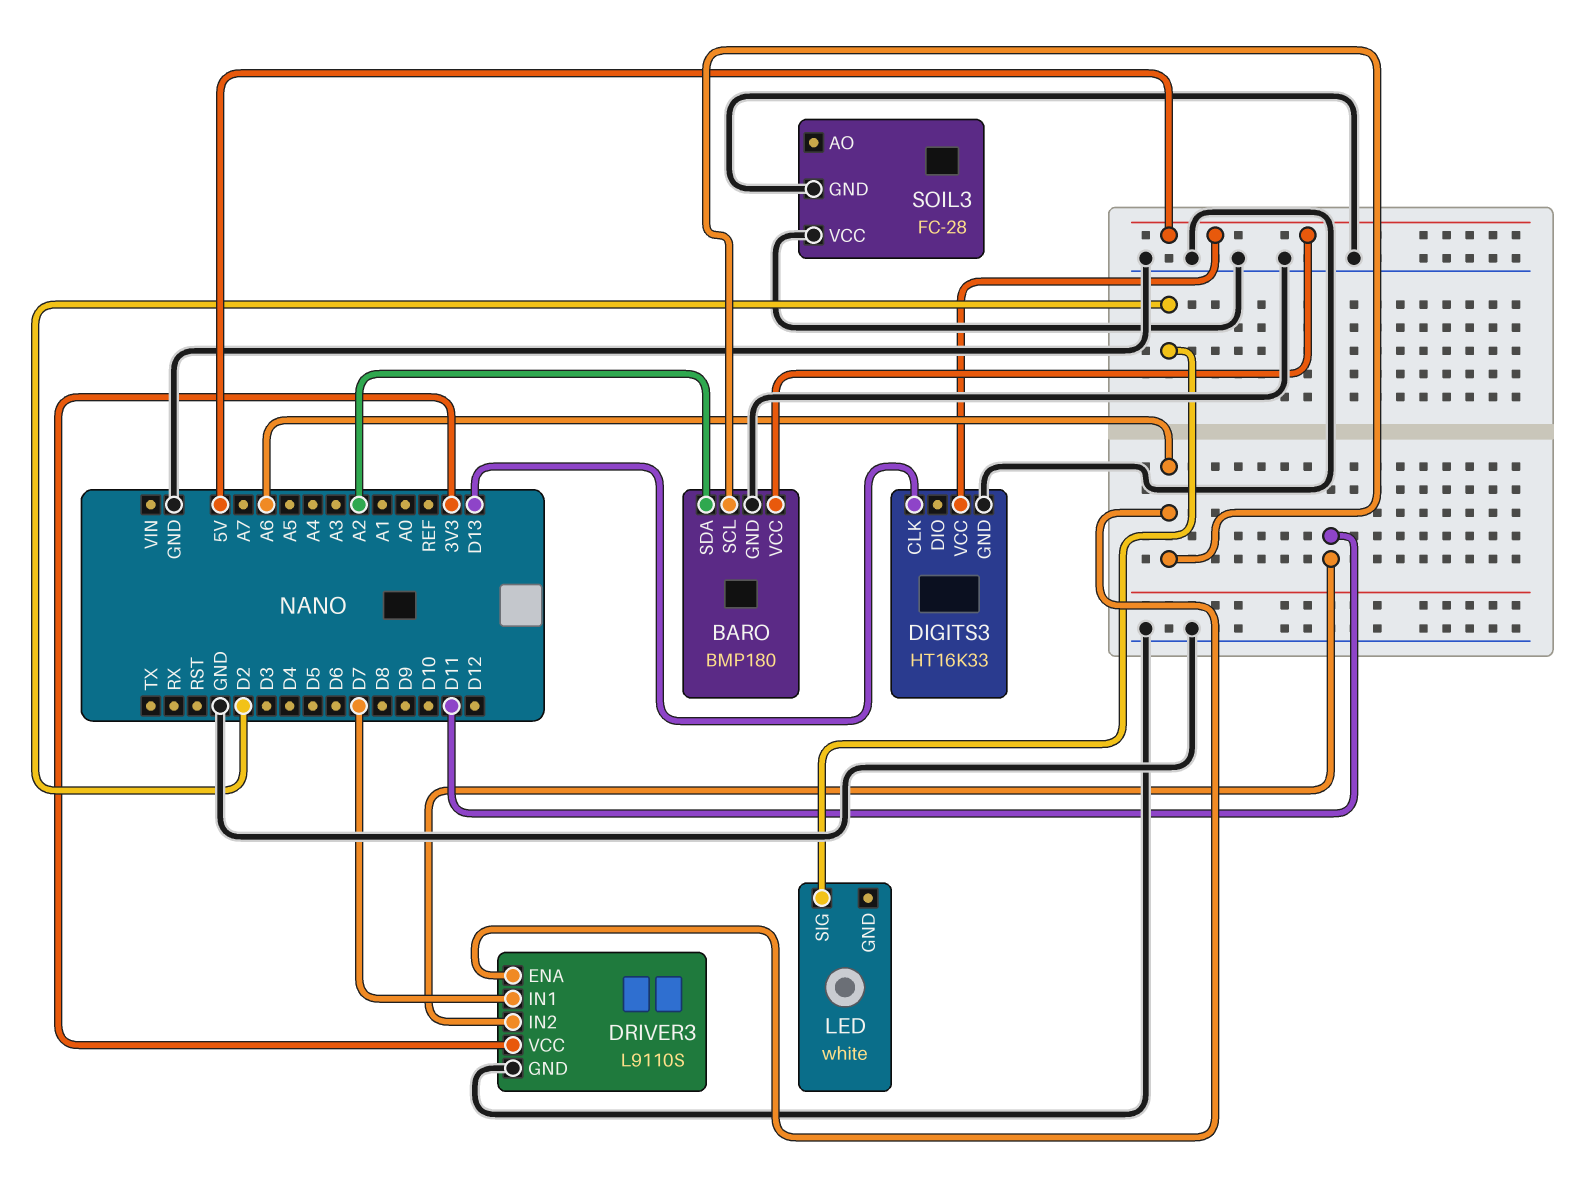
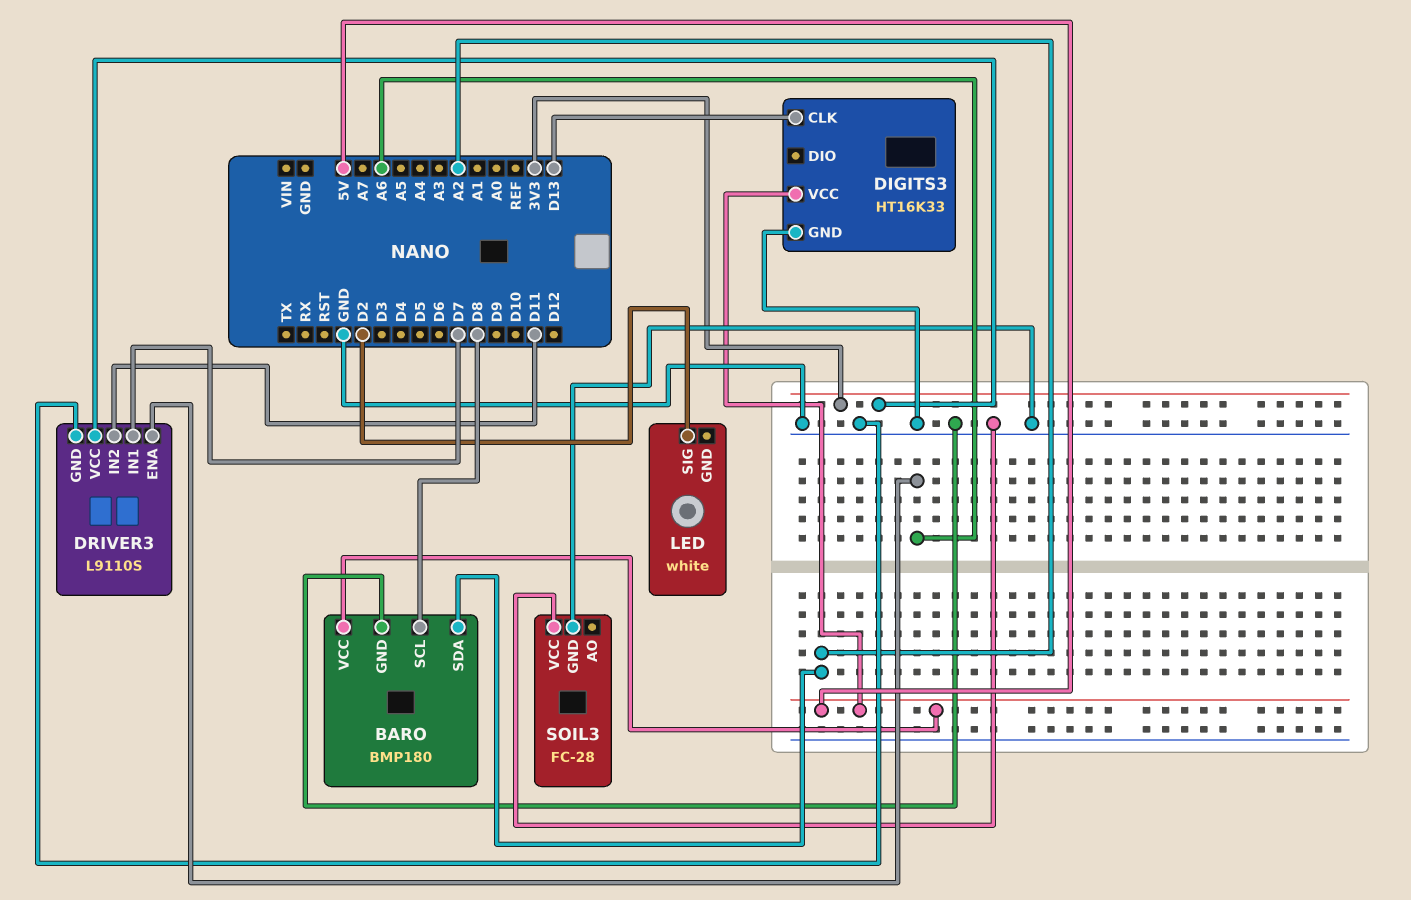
BARO pin SCL: A6 -> D8

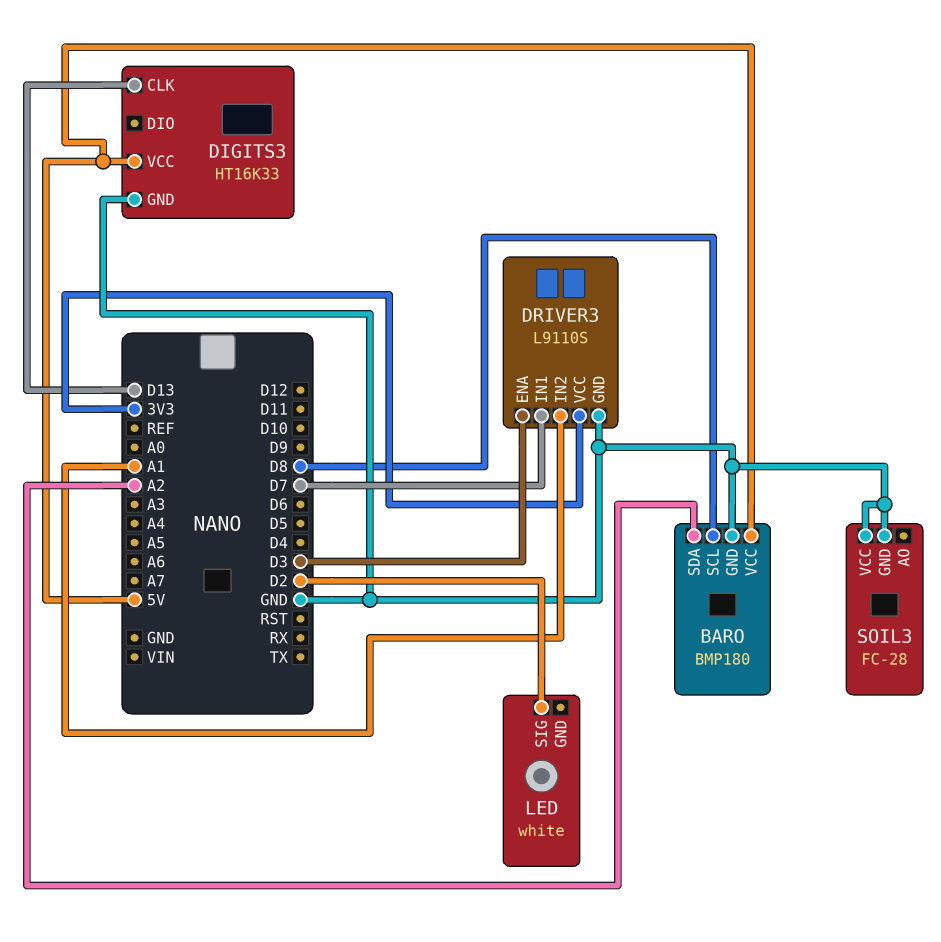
DRIVER3 pin ENA: A6 -> D3
DRIVER3 pin IN2: D11 -> A1

